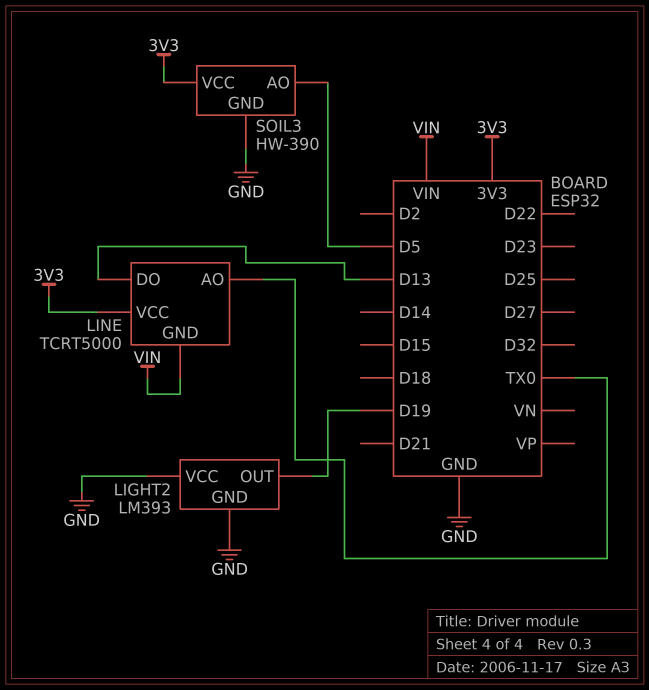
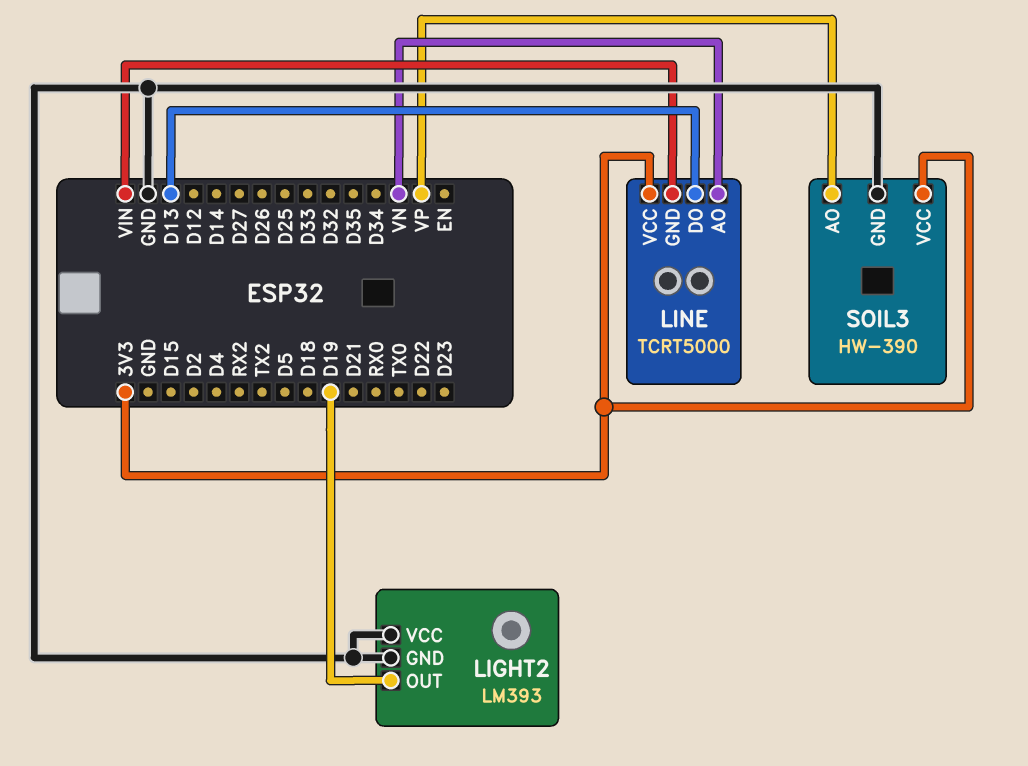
LINE pin AO: TX0 -> VN
SOIL3 pin AO: D5 -> VP

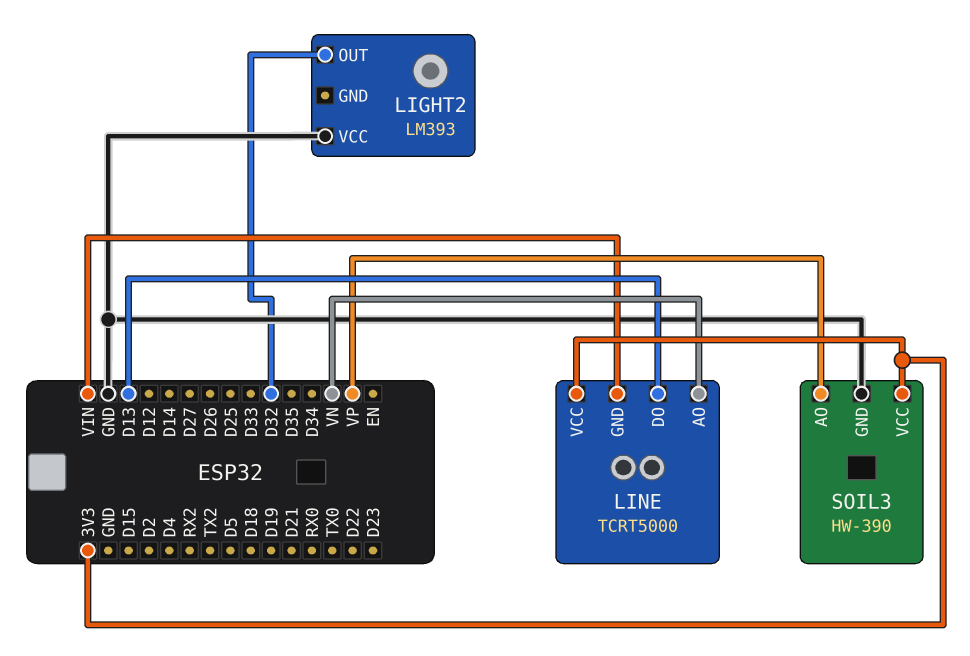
LIGHT2 pin GND: GND -> none
LIGHT2 pin OUT: D19 -> D32

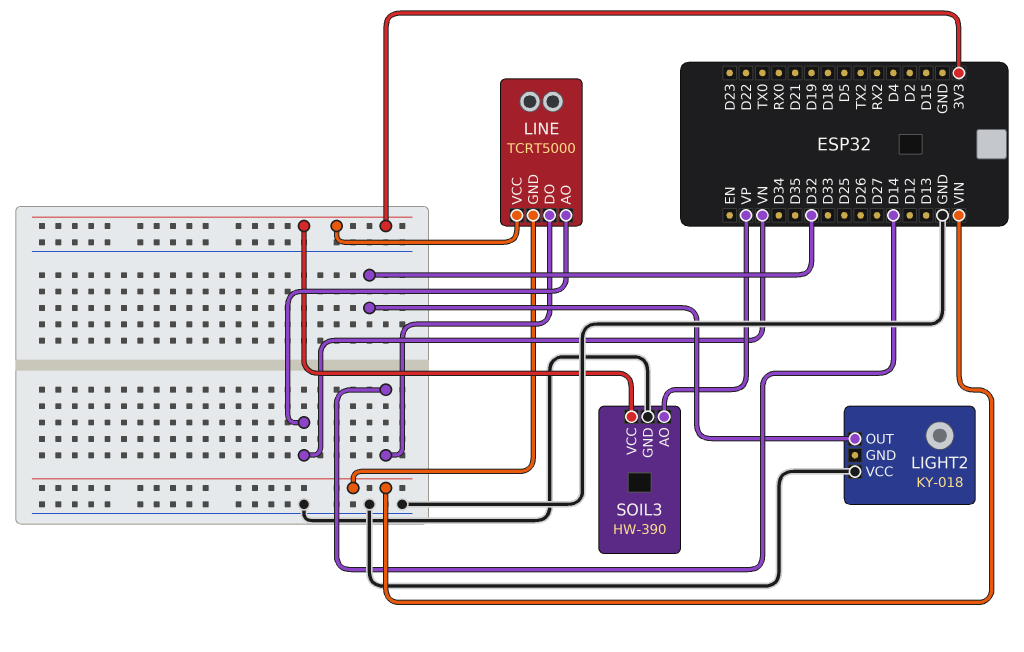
LIGHT2: LM393 -> KY-018
LINE pin DO: D13 -> D14

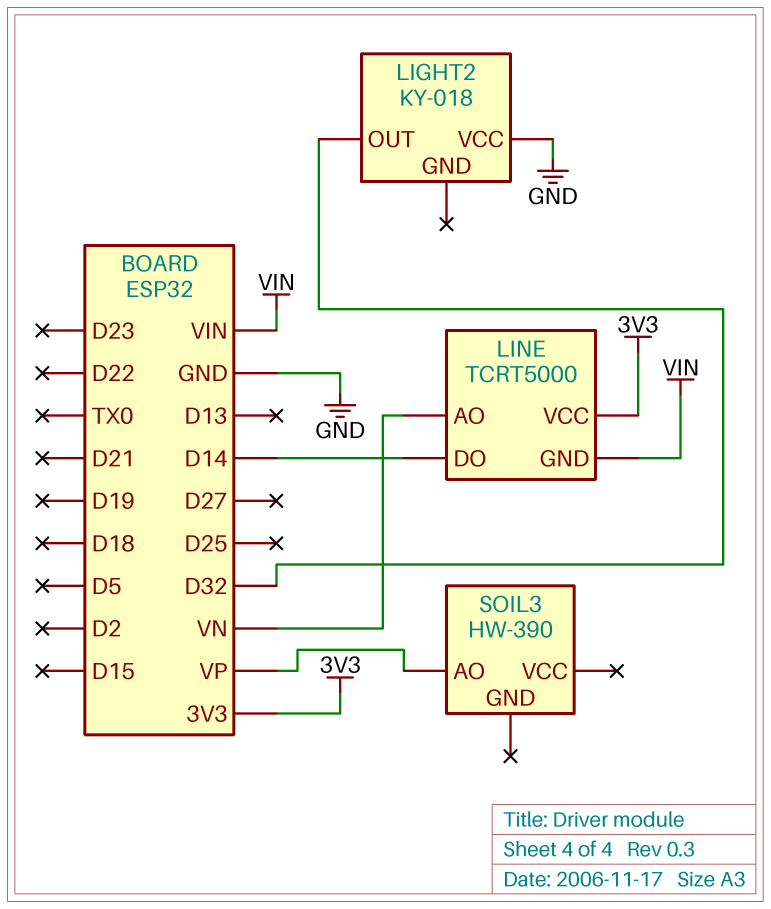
SOIL3 pin GND: GND -> none
SOIL3 pin VCC: 3V3 -> none

